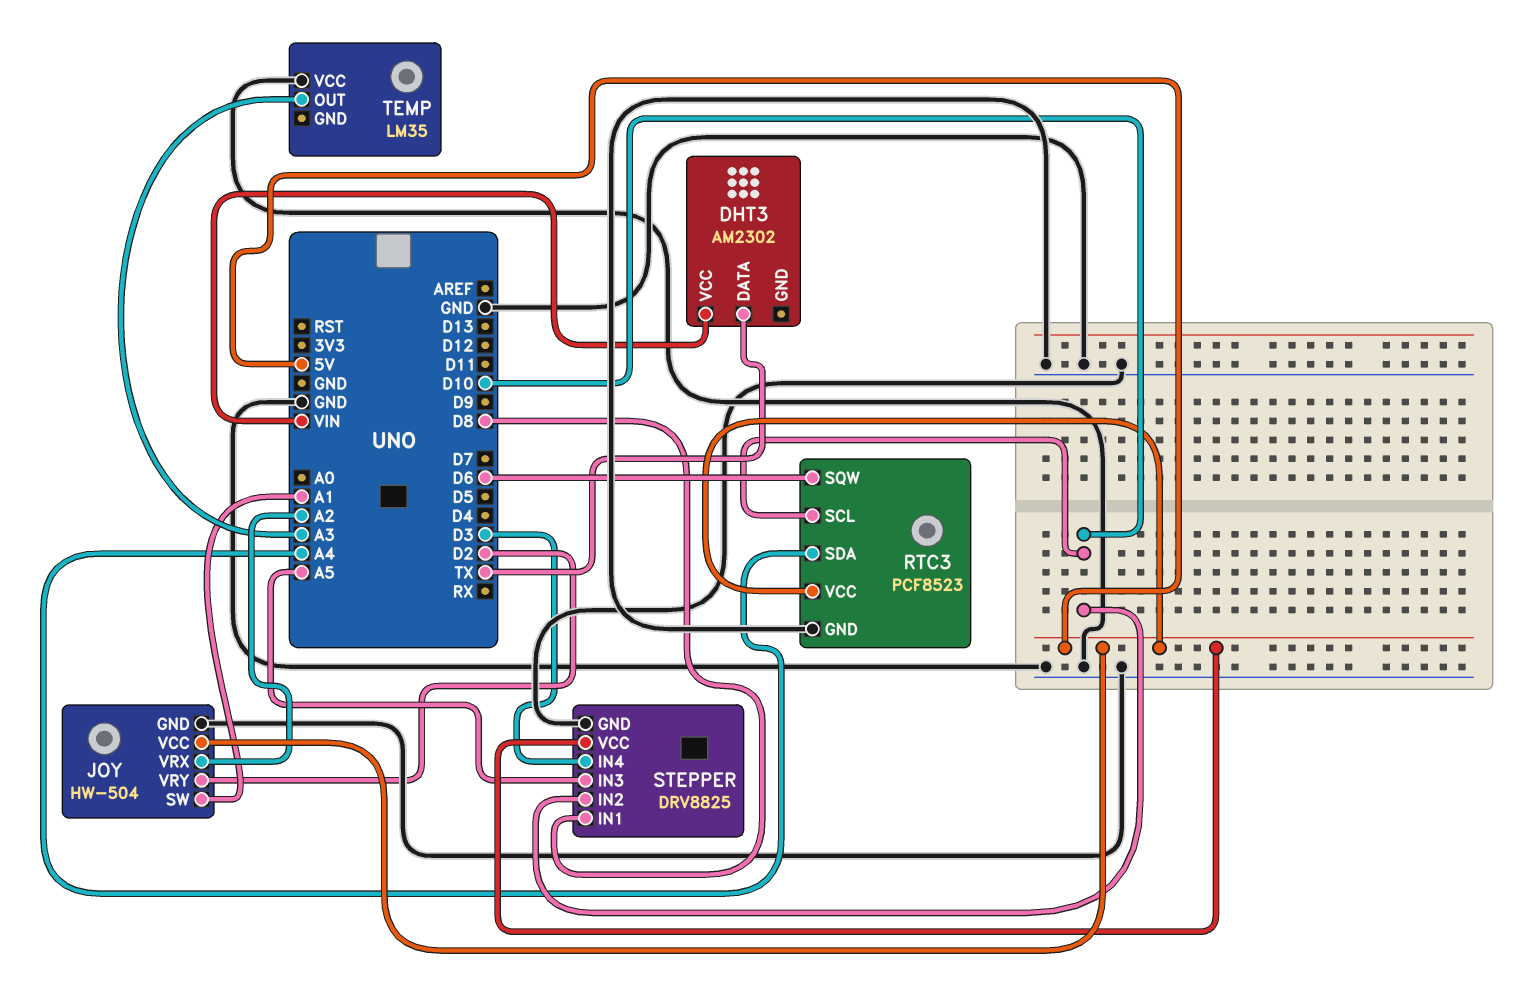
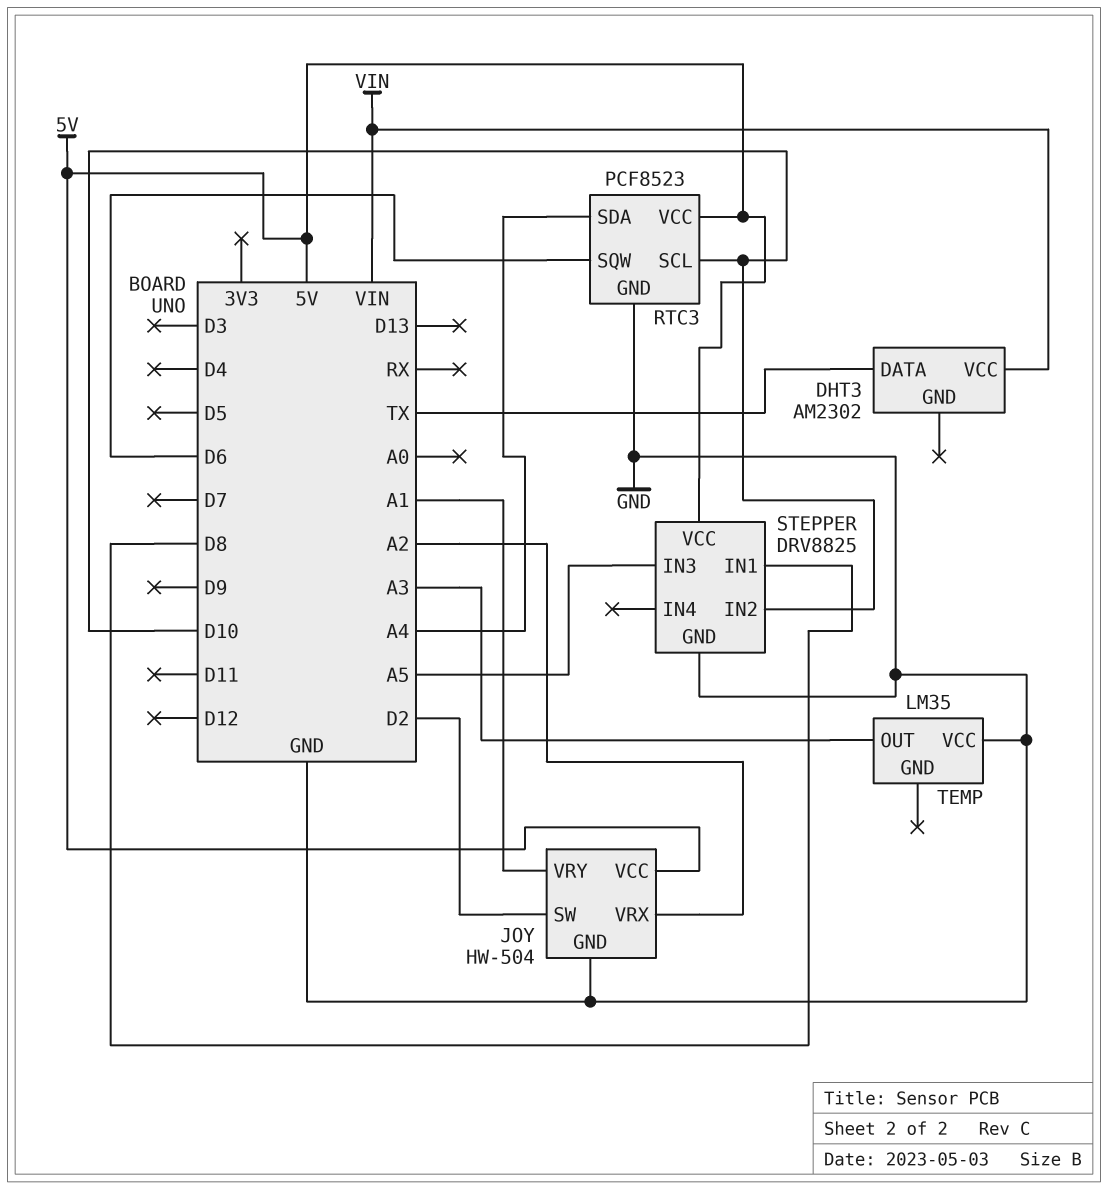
JOY pin SW: A1 -> D2
JOY pin VRY: D2 -> A1
STEPPER pin IN4: D3 -> none

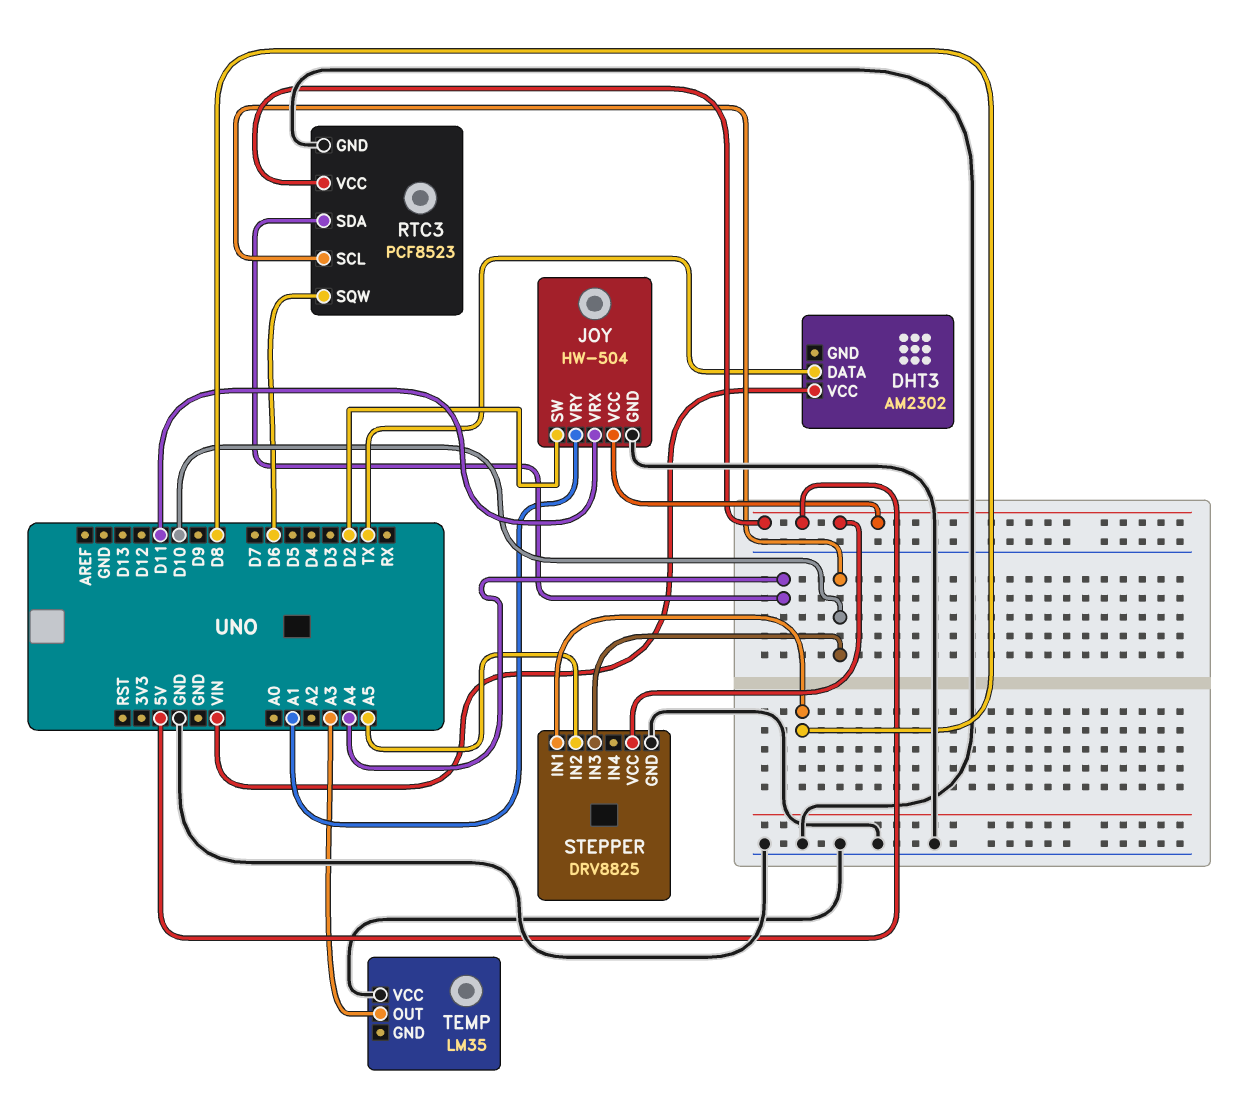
JOY pin VRX: A2 -> D11
STEPPER pin IN2: D10 -> A5
STEPPER pin IN3: A5 -> D10

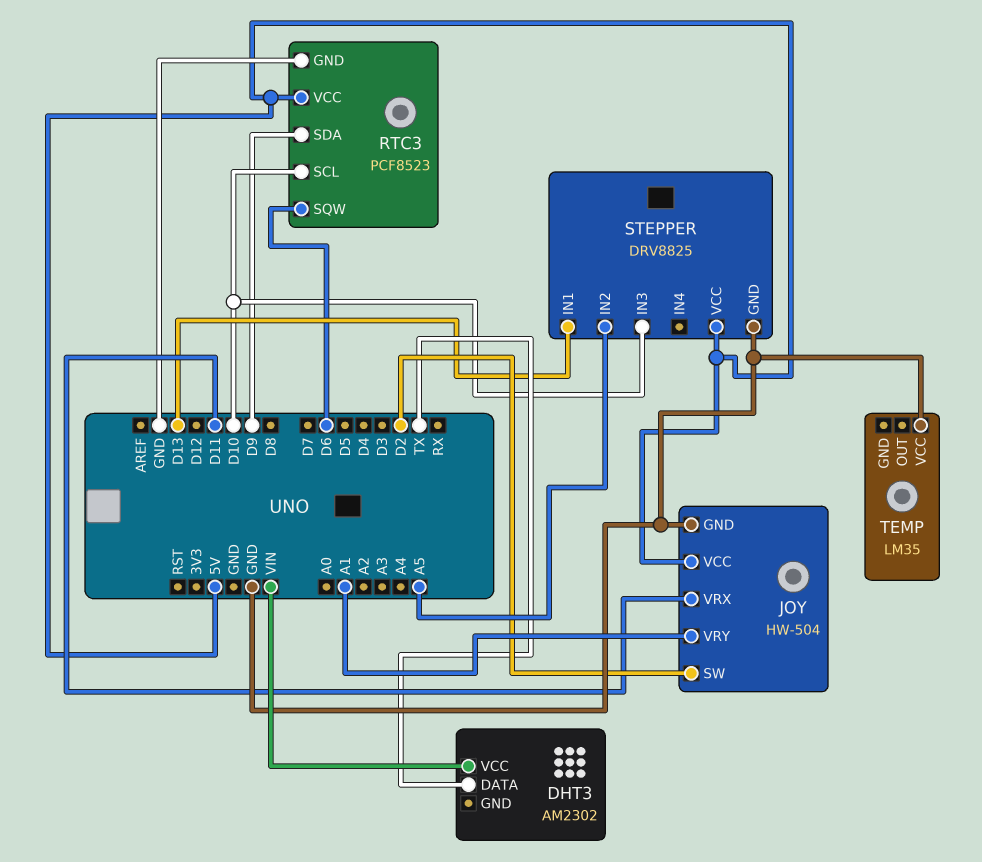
RTC3 pin SDA: A4 -> D9
STEPPER pin IN1: D8 -> D13
TEMP pin OUT: A3 -> none

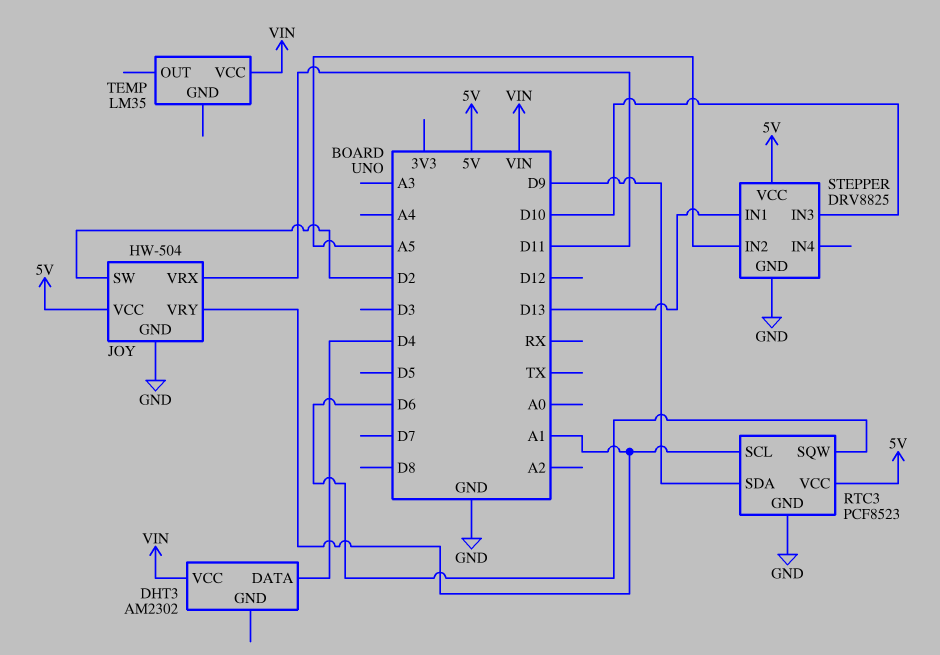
DHT3 pin DATA: TX -> D4
RTC3 pin SCL: D10 -> A1
TEMP pin VCC: GND -> VIN

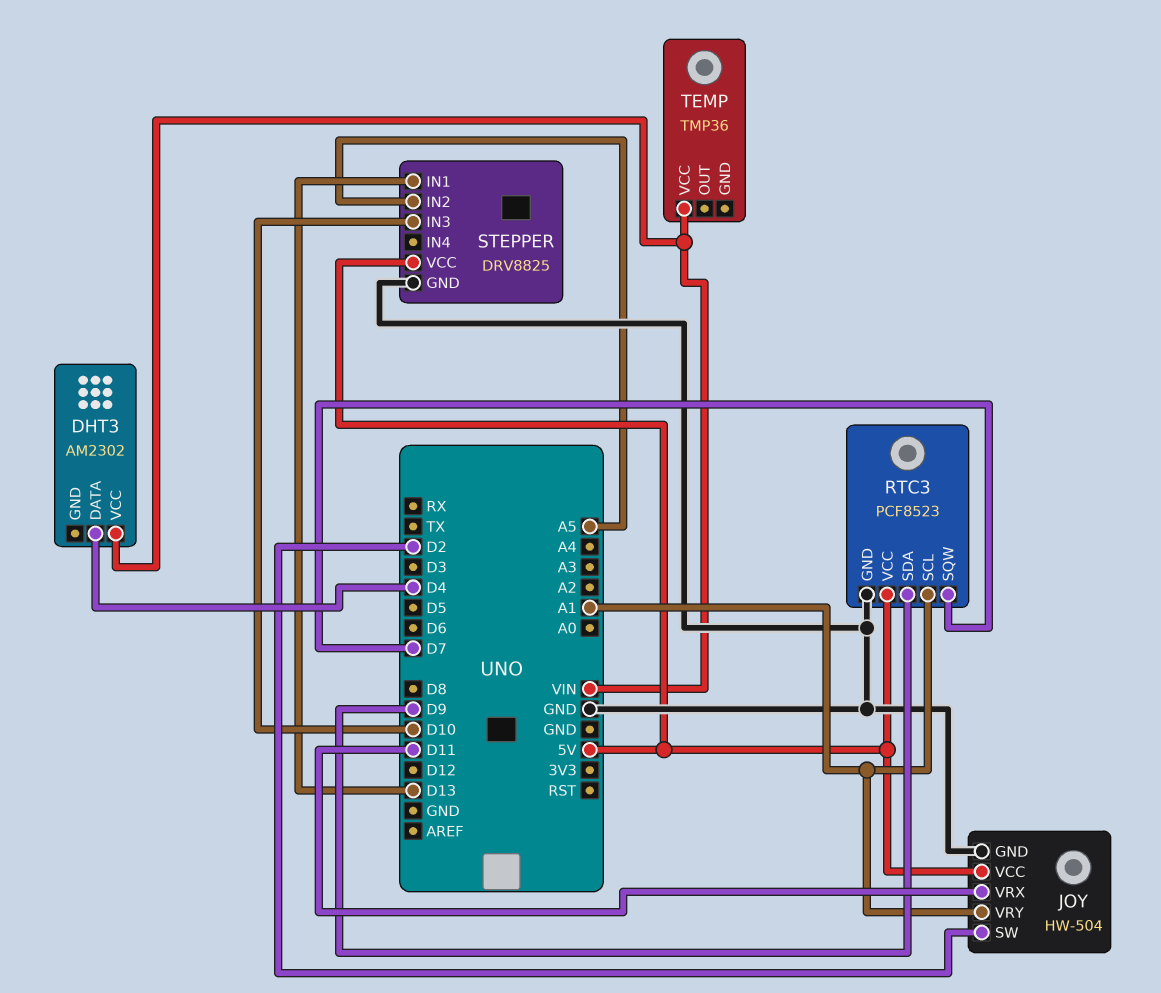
RTC3 pin SQW: D6 -> D7
TEMP: LM35 -> TMP36

